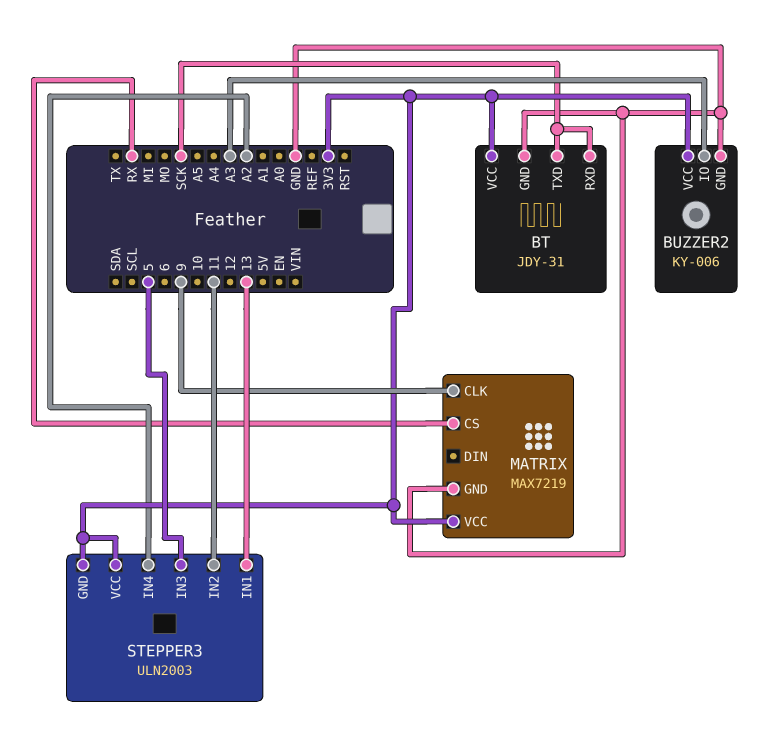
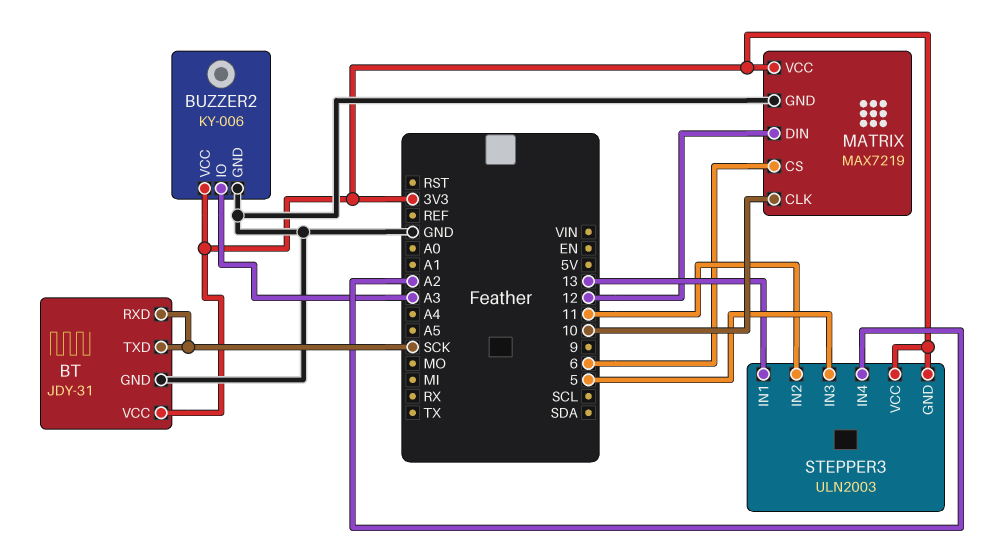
MATRIX pin CLK: 9 -> 10
MATRIX pin CS: RX -> 6
MATRIX pin DIN: none -> 12

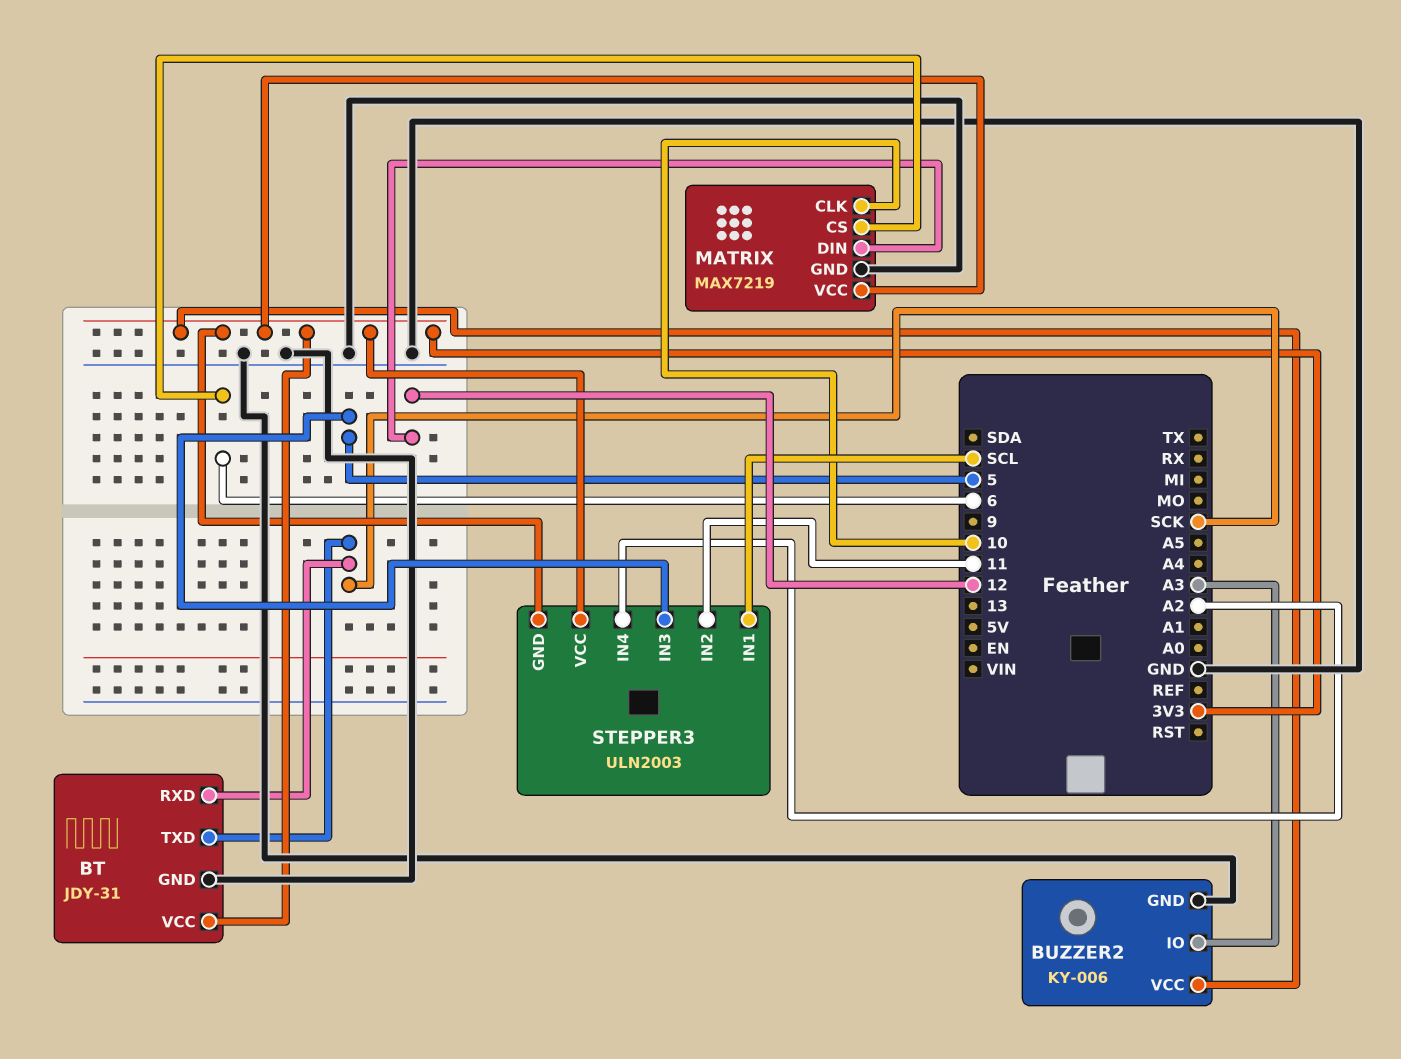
STEPPER3 pin IN1: 13 -> SCL

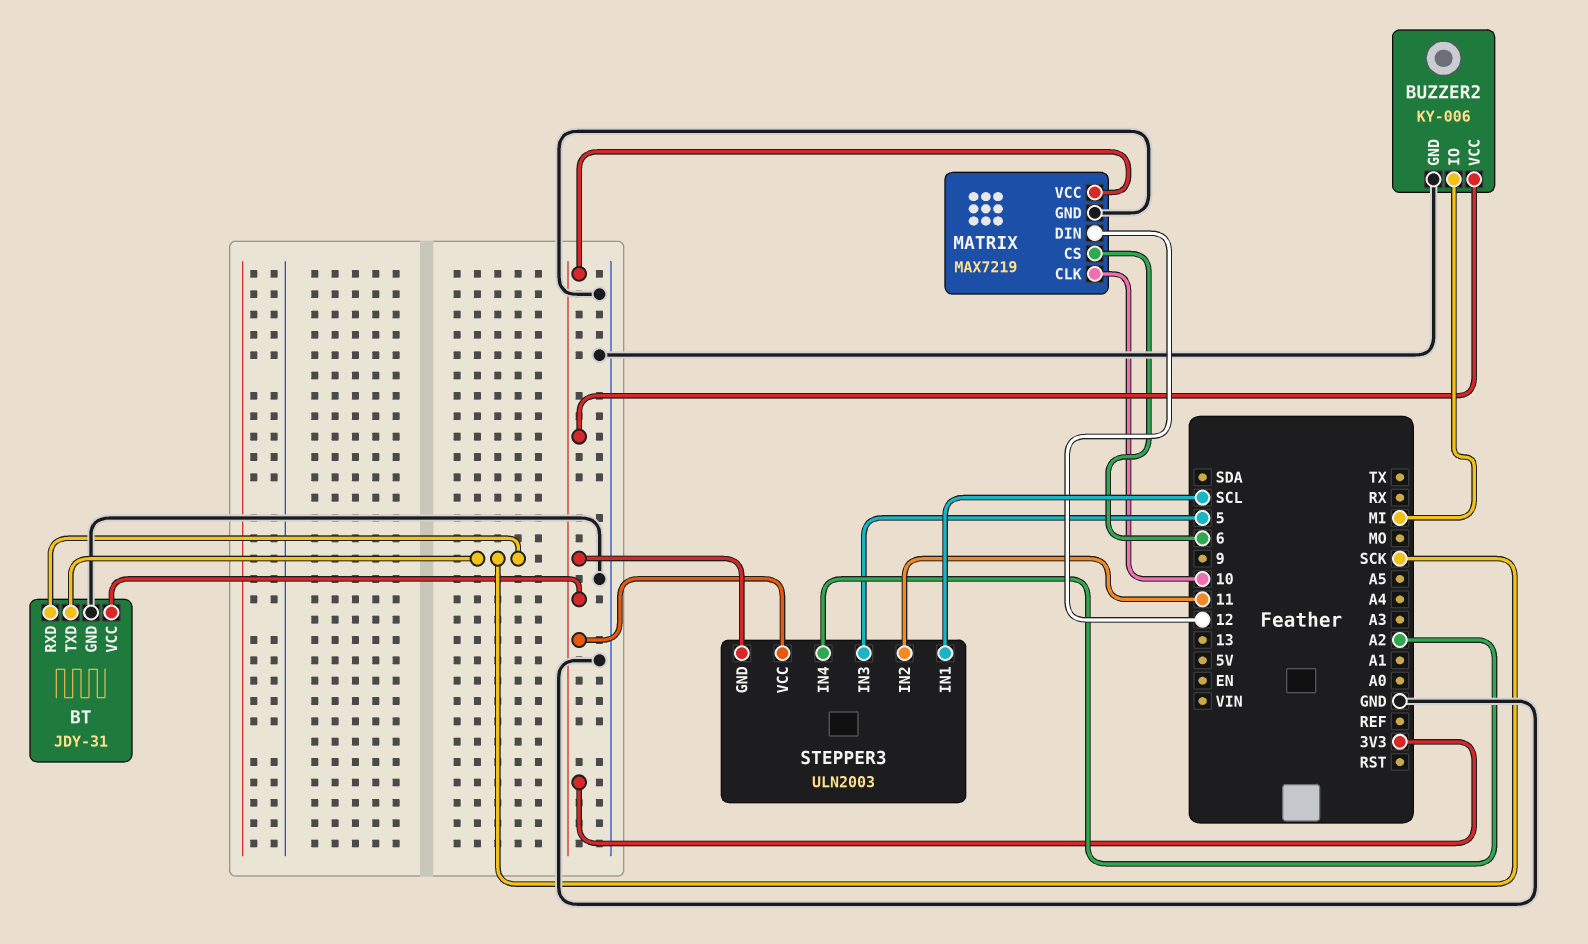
BUZZER2 pin IO: A3 -> MI

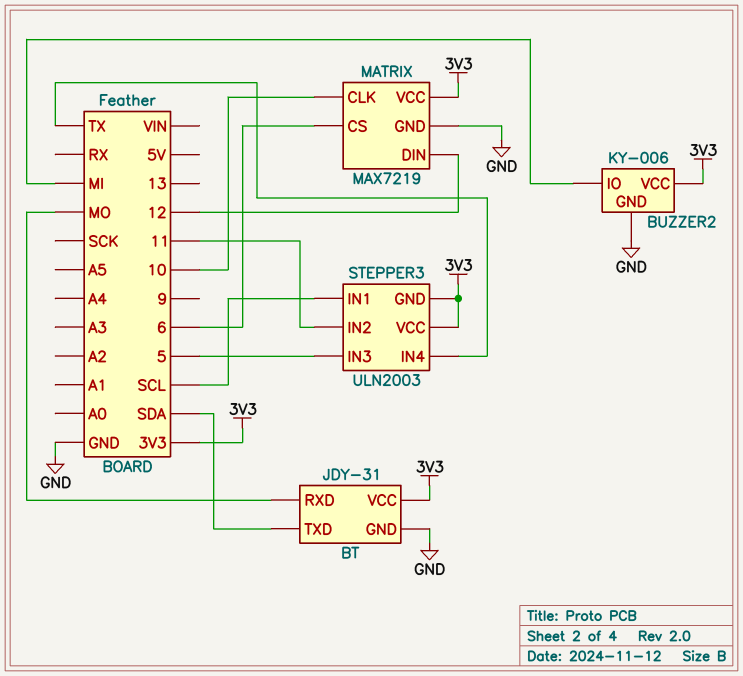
BT pin RXD: SCK -> MO
BT pin TXD: SCK -> SDA
STEPPER3 pin IN4: A2 -> TX

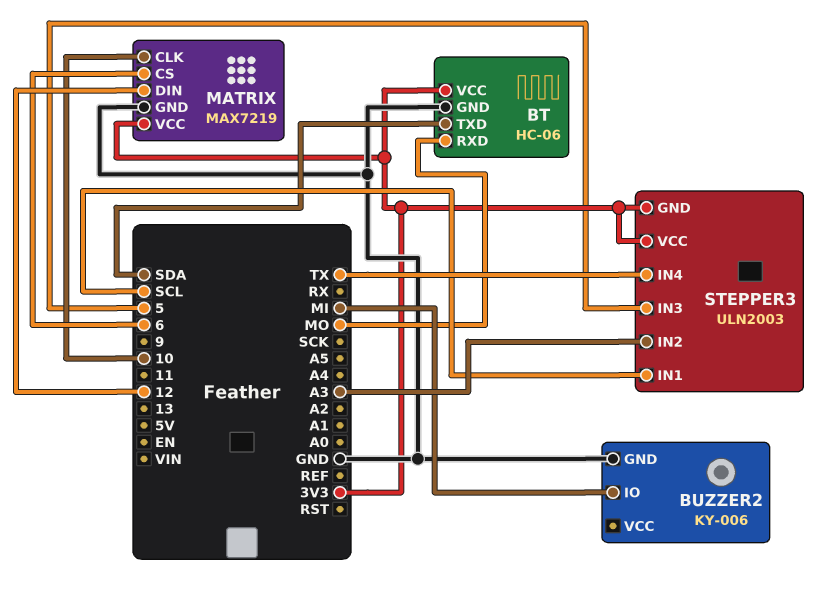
BT: JDY-31 -> HC-06
BUZZER2 pin VCC: 3V3 -> none
STEPPER3 pin IN2: 11 -> A3

